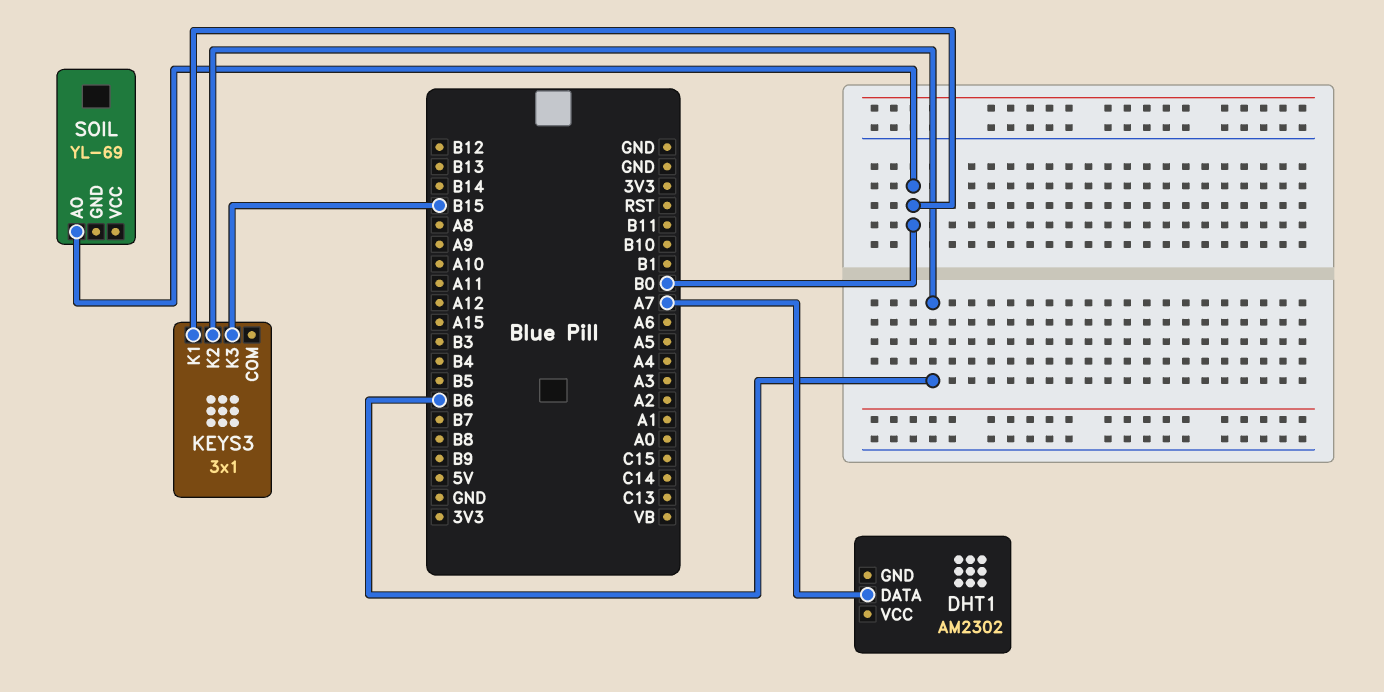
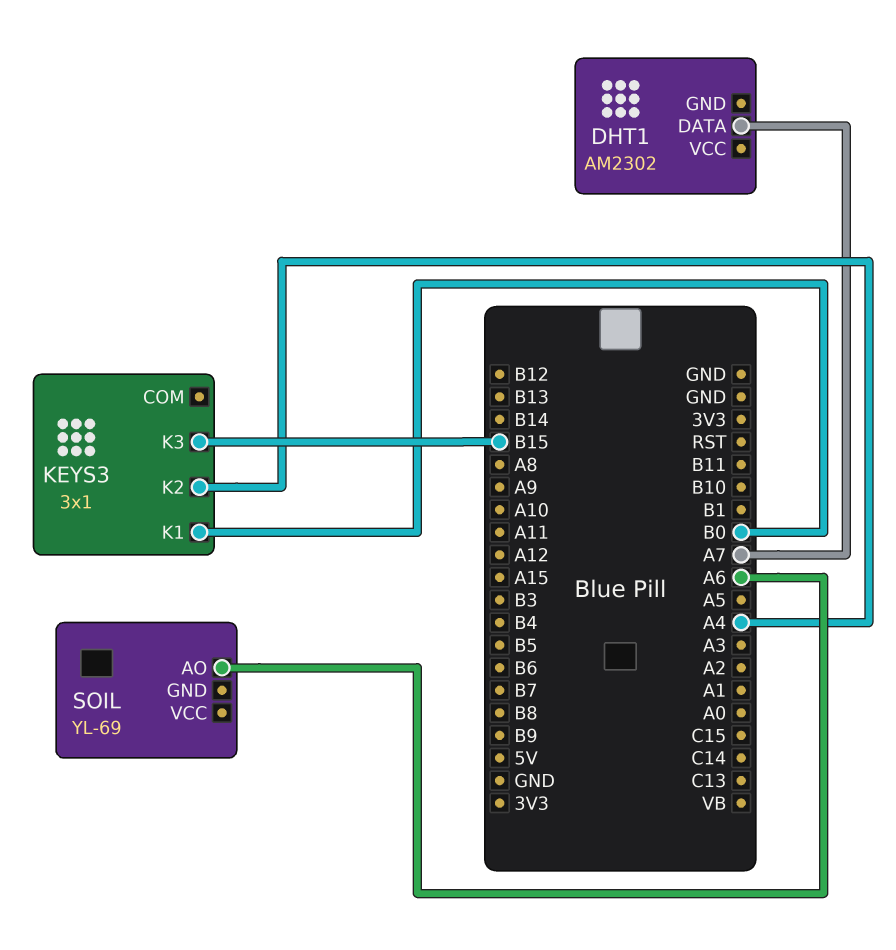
KEYS3 pin K2: B6 -> A4
SOIL pin AO: B0 -> A6

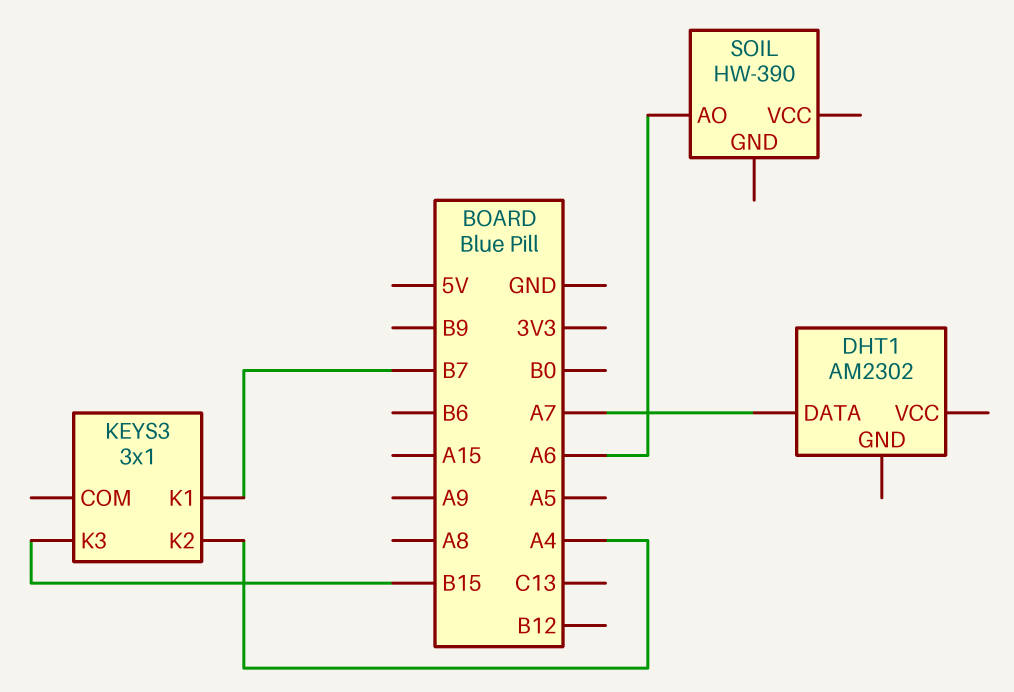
KEYS3 pin K1: B0 -> B7
SOIL: YL-69 -> HW-390

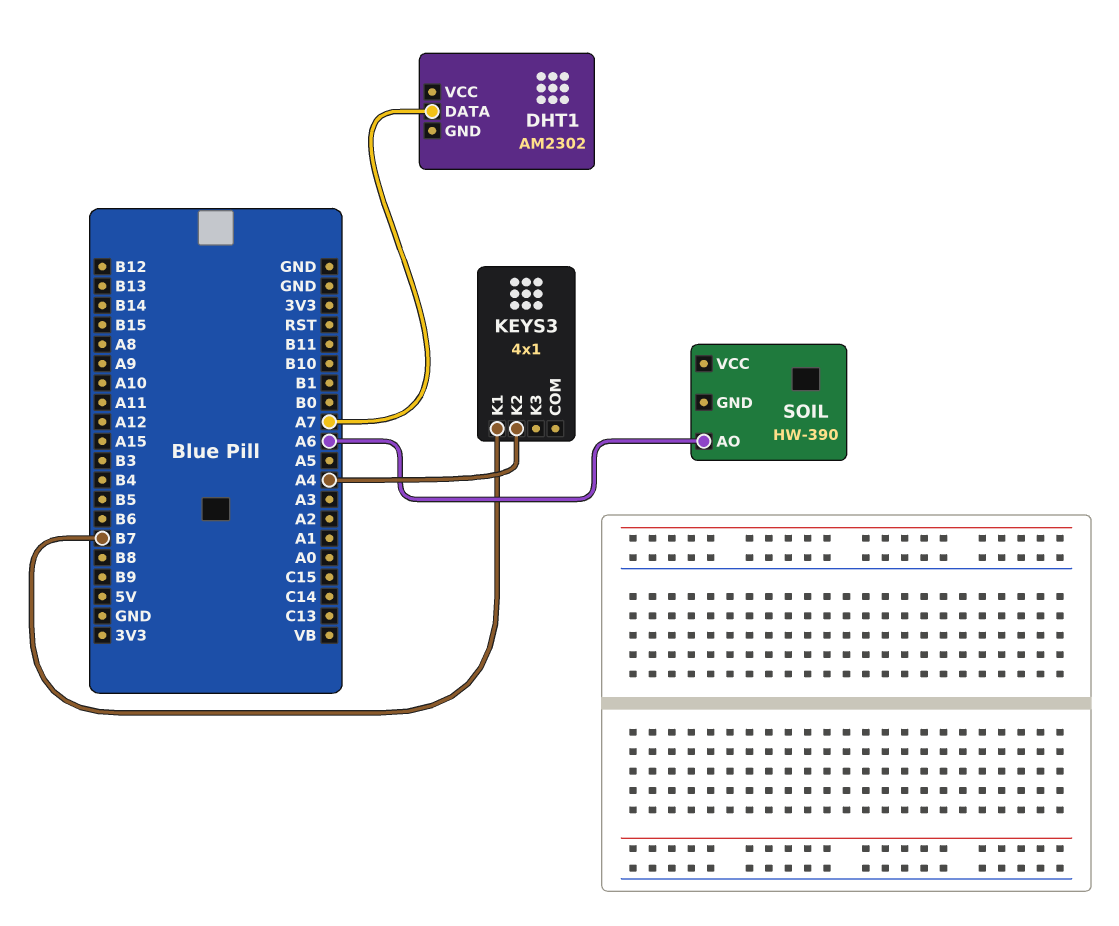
KEYS3: 3x1 -> 4x1
KEYS3 pin K3: B15 -> none

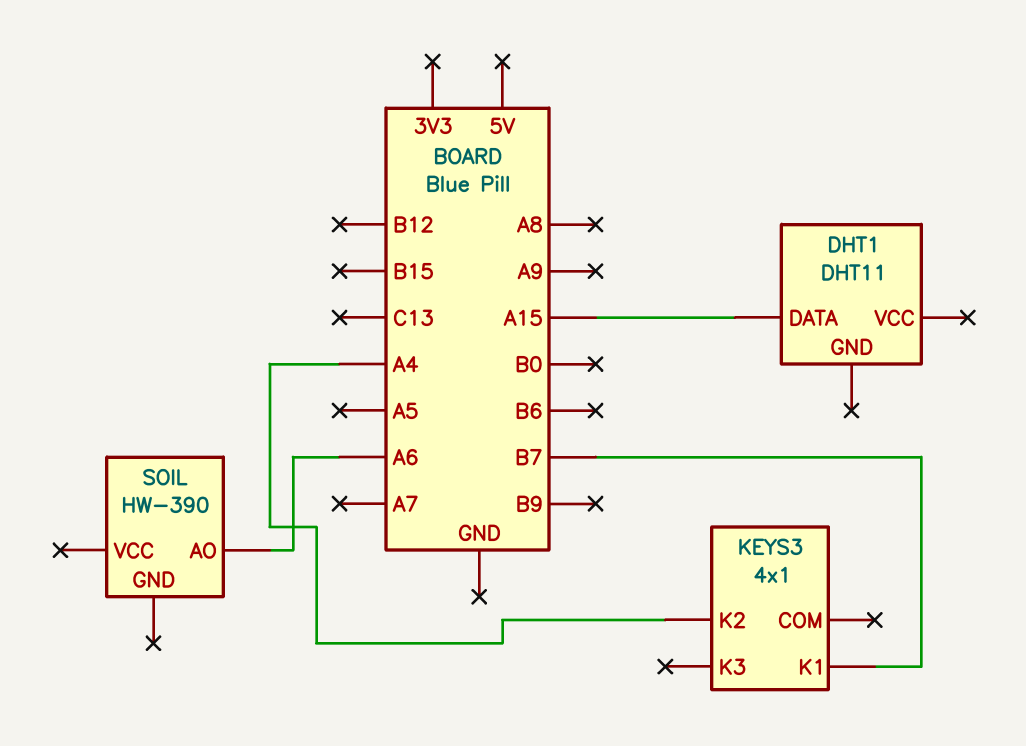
DHT1: AM2302 -> DHT11
DHT1 pin DATA: A7 -> A15

